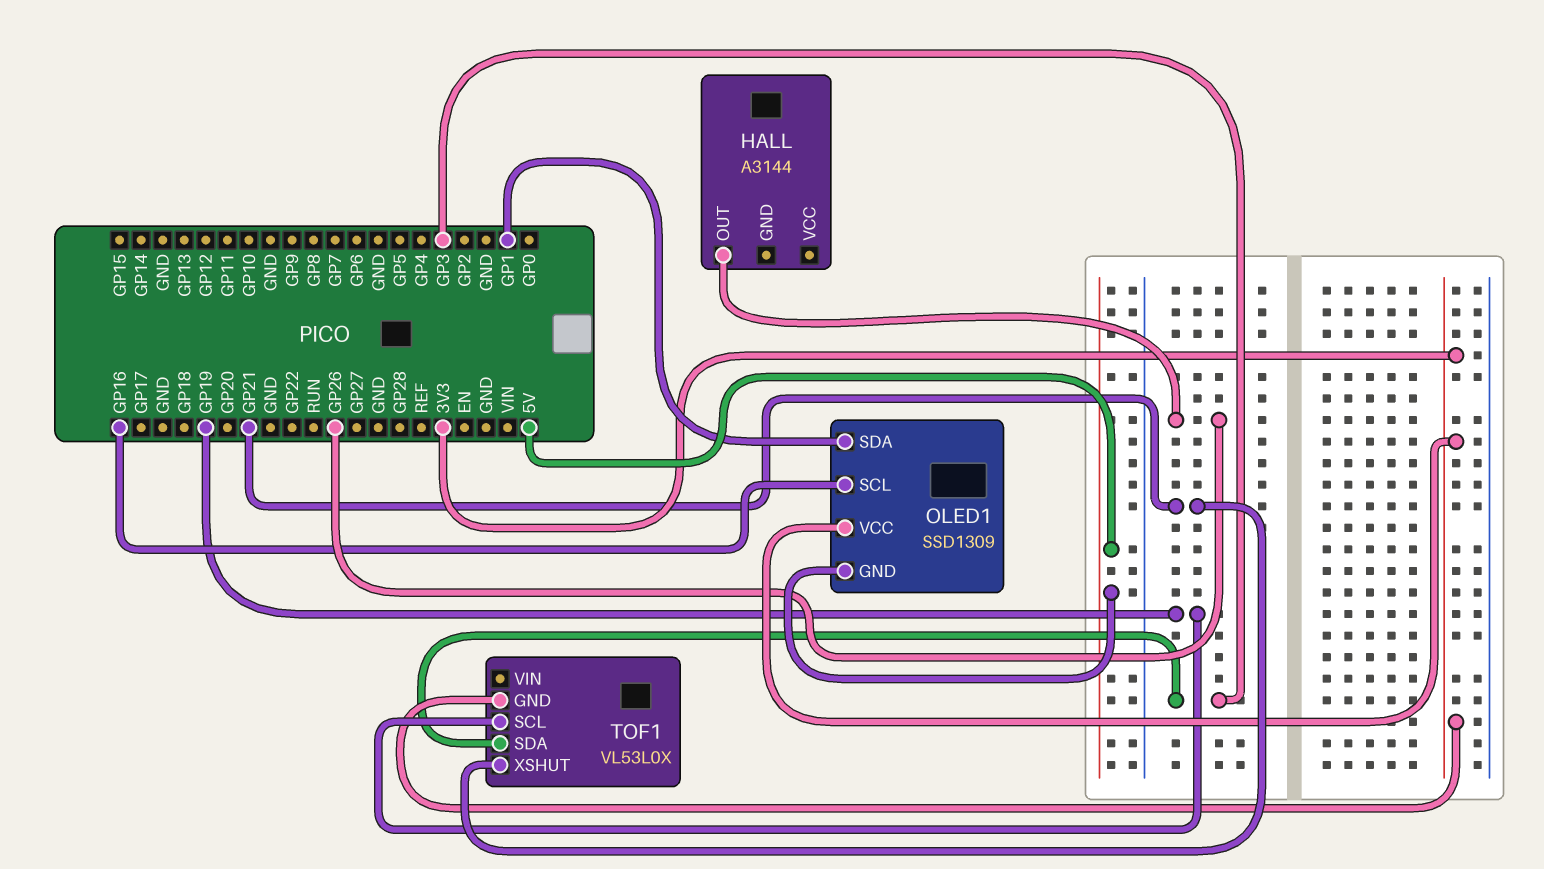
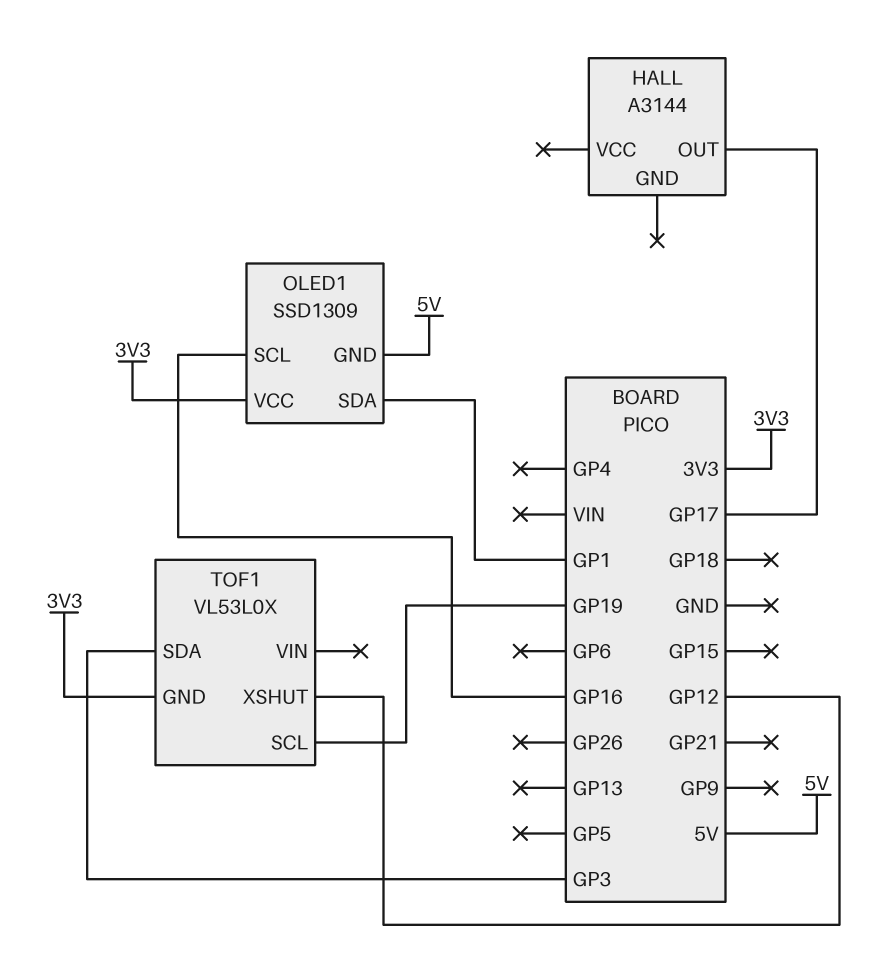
HALL pin OUT: GP26 -> GP17
TOF1 pin XSHUT: GP21 -> GP12

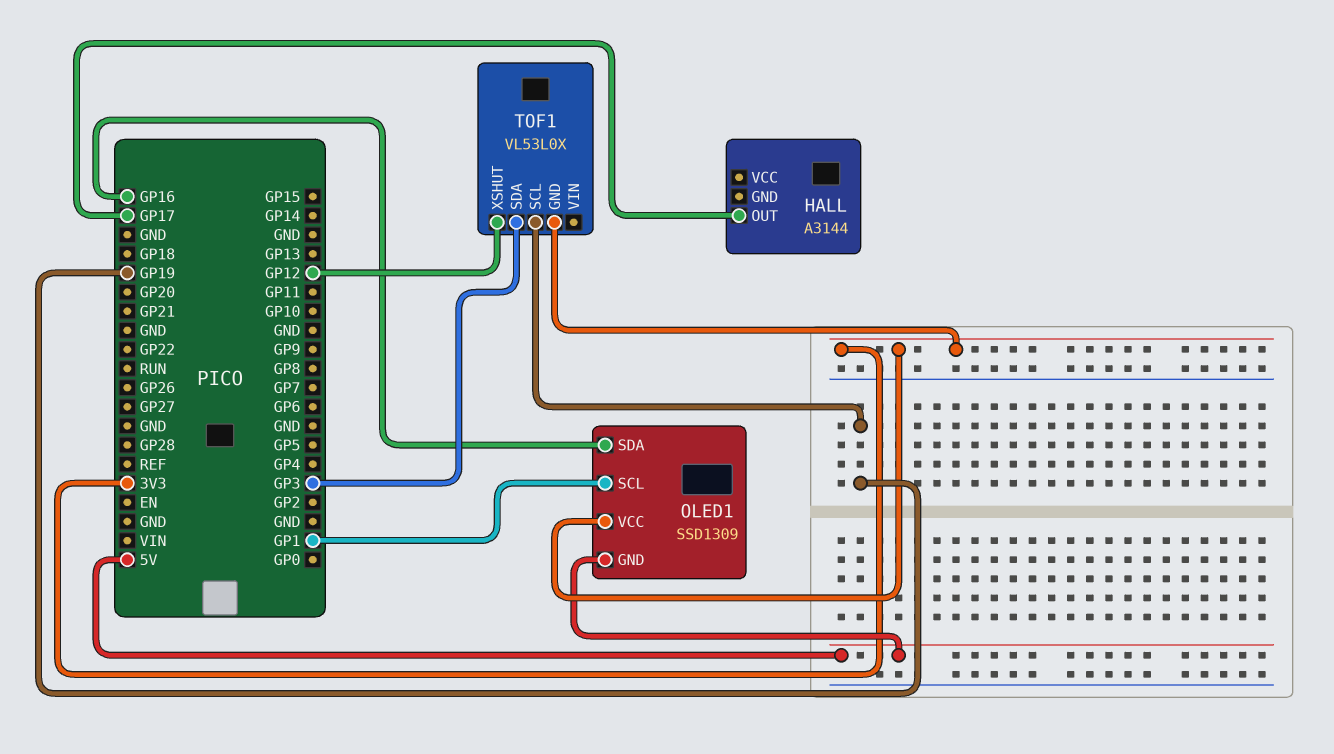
OLED1 pin SCL: GP16 -> GP1
OLED1 pin SDA: GP1 -> GP16

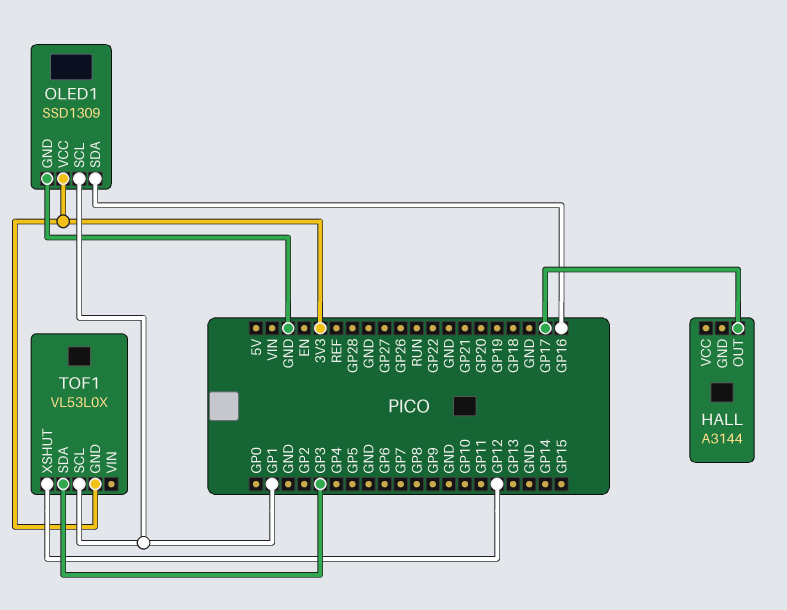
OLED1 pin GND: 5V -> GND
TOF1 pin SCL: GP19 -> GP1

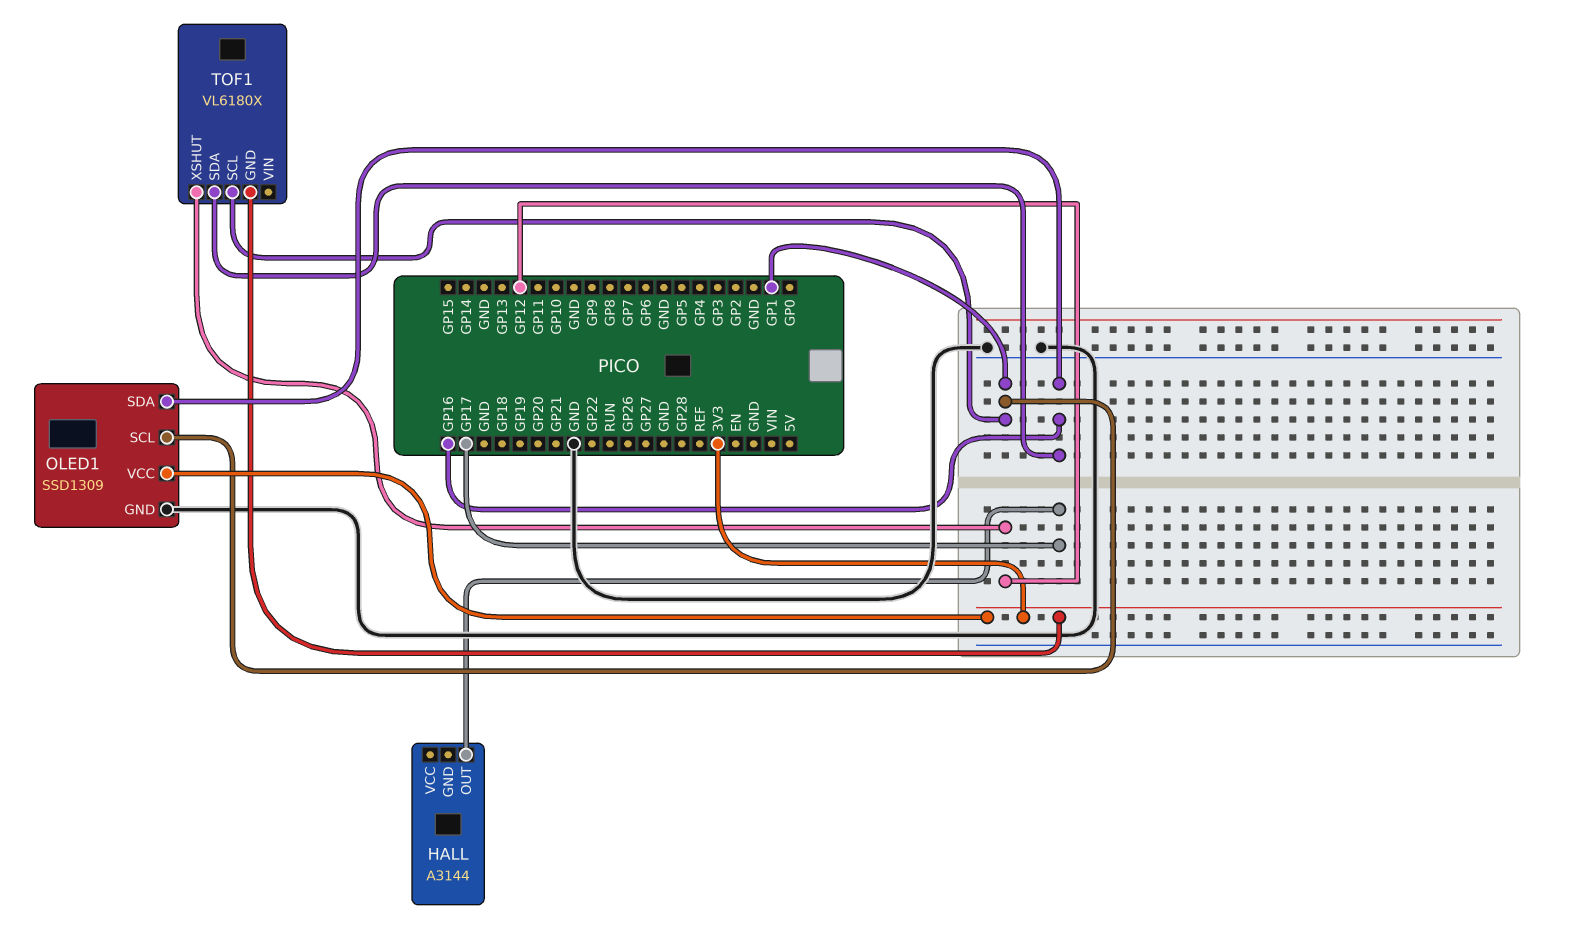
TOF1: VL53L0X -> VL6180X
TOF1 pin SDA: GP3 -> GP16

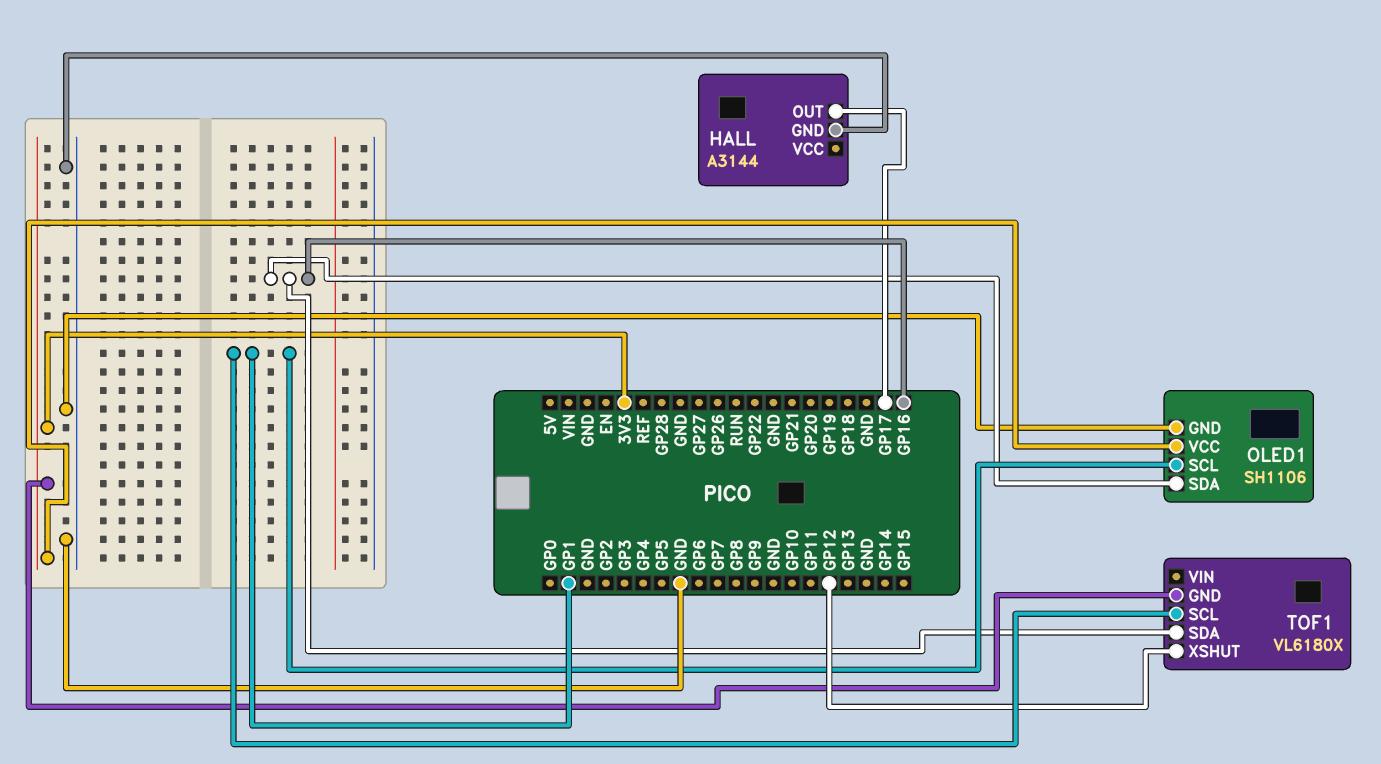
HALL pin GND: none -> GND
OLED1: SSD1309 -> SH1106

